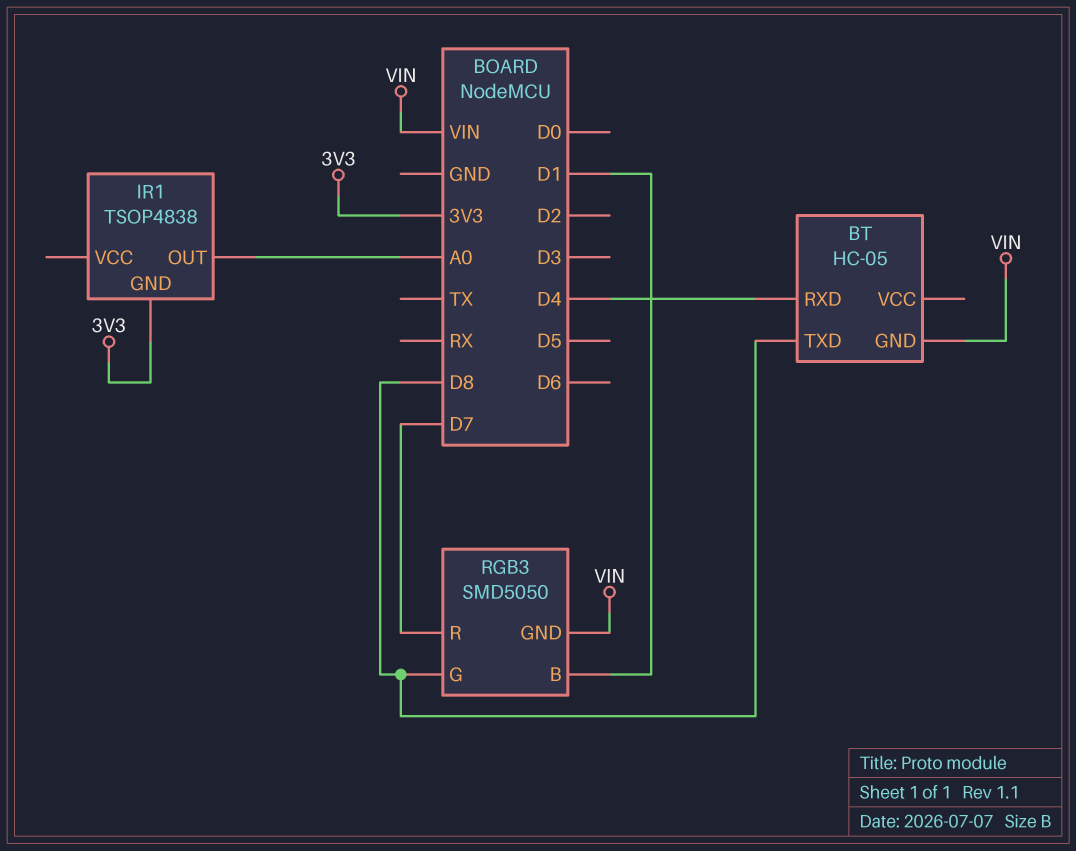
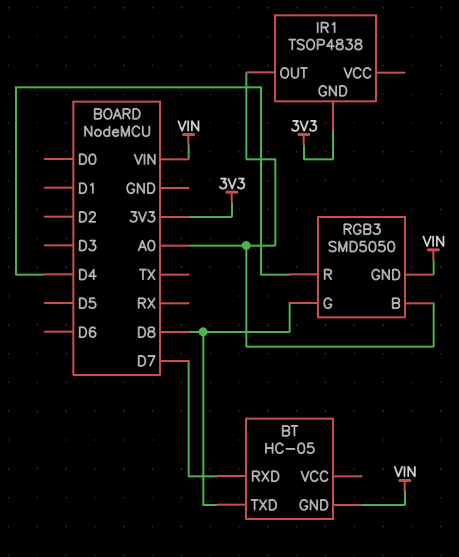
BT pin RXD: D4 -> D7
RGB3 pin B: D1 -> A0
RGB3 pin R: D7 -> D4

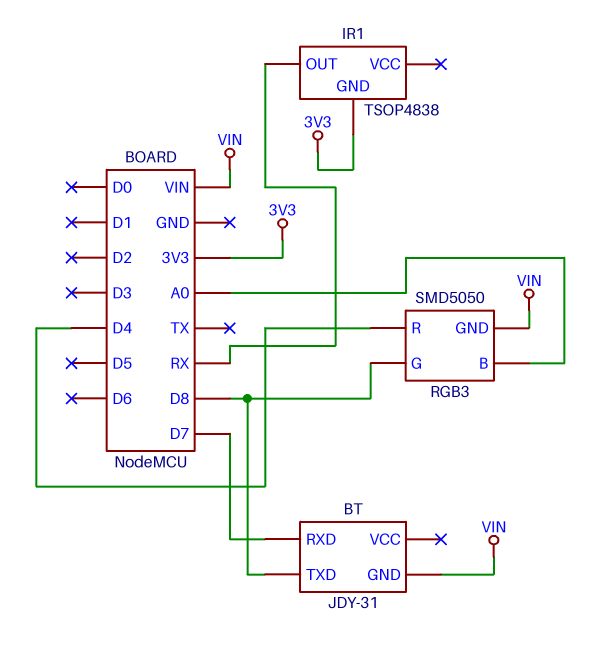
BT: HC-05 -> JDY-31
IR1 pin OUT: A0 -> RX

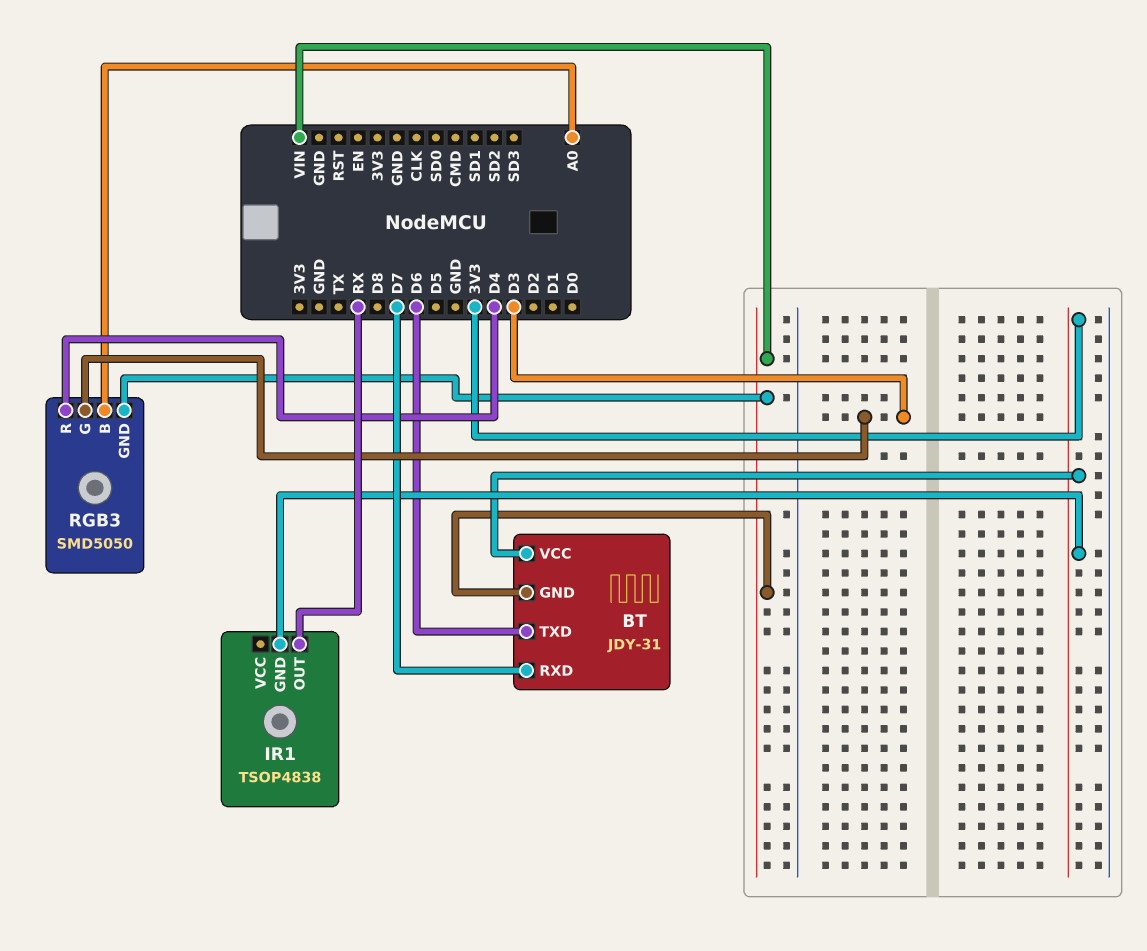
BT pin TXD: D8 -> D6
BT pin VCC: none -> 3V3
RGB3 pin G: D8 -> D3

